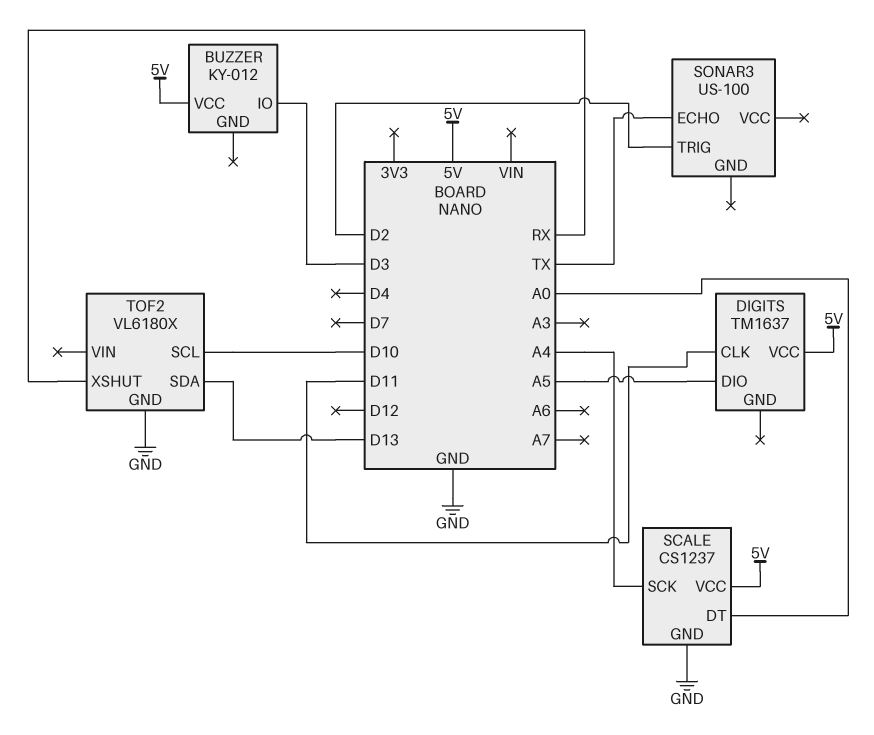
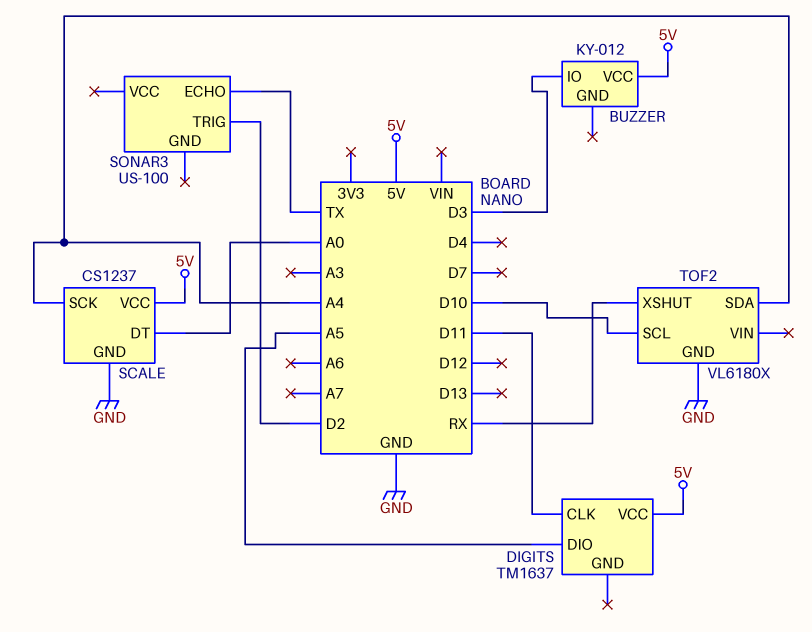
TOF2 pin SDA: D13 -> A4

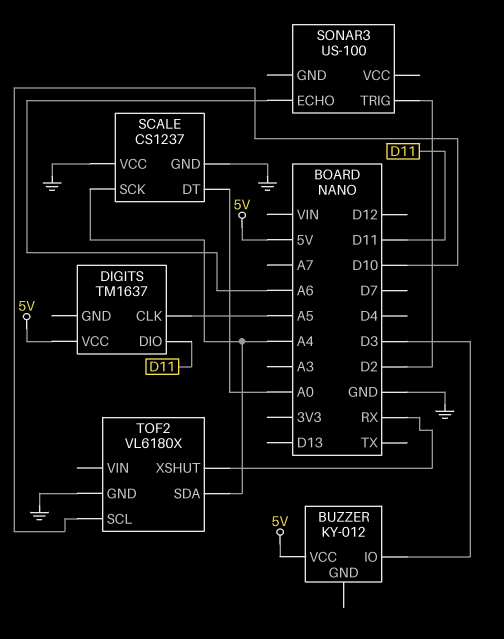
DIGITS pin CLK: D11 -> A5
DIGITS pin DIO: A5 -> D11
SCALE pin VCC: 5V -> GND
SONAR3 pin ECHO: TX -> A6

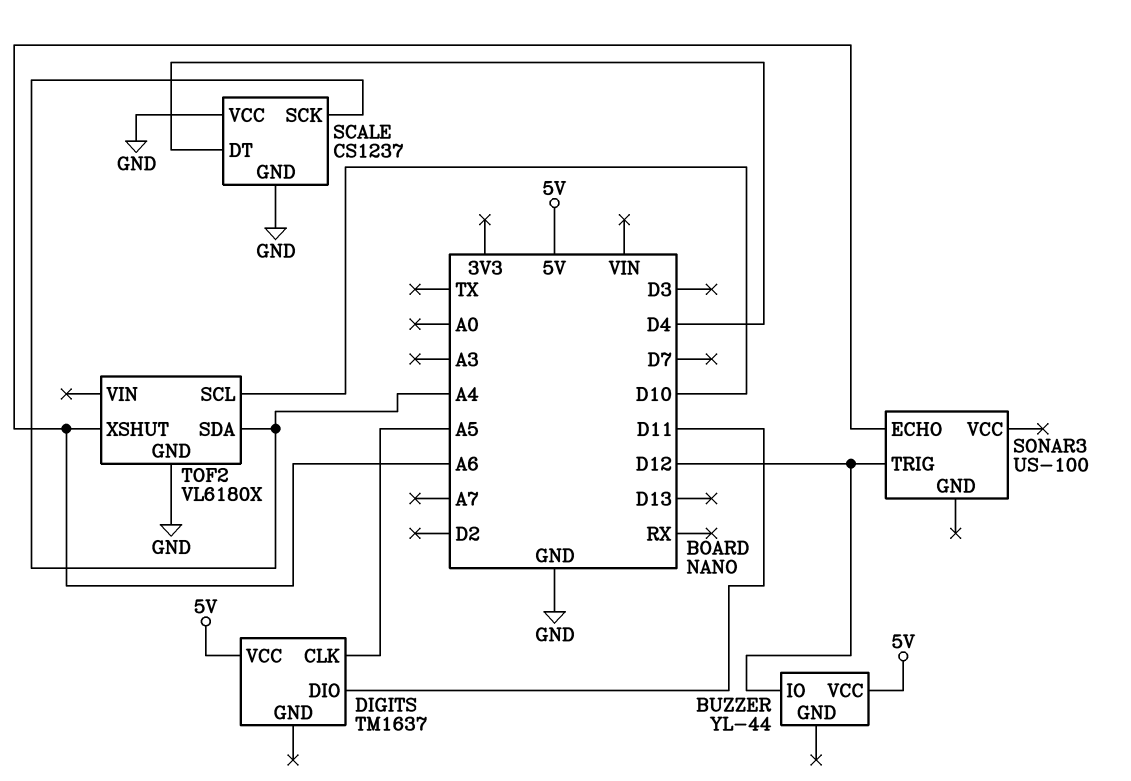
BUZZER: KY-012 -> YL-44
BUZZER pin IO: D3 -> D12
SCALE pin DT: A0 -> D4
SONAR3 pin TRIG: D2 -> D12
TOF2 pin XSHUT: RX -> A6

